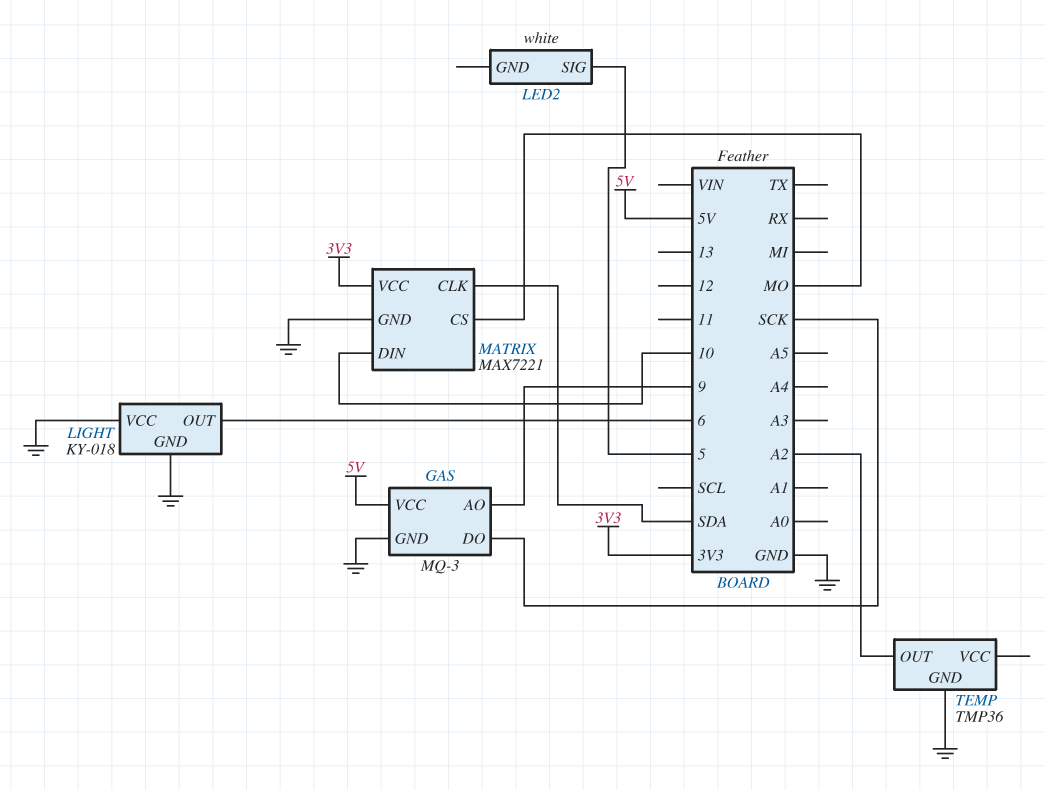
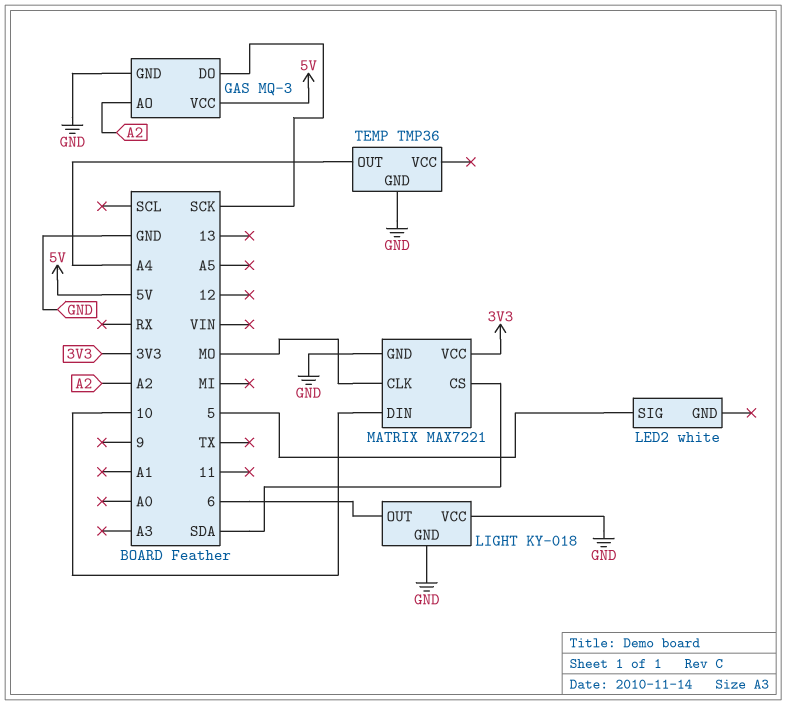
GAS pin AO: 9 -> A2
MATRIX pin CLK: SDA -> MO
MATRIX pin CS: MO -> SDA
TEMP pin OUT: A2 -> A4

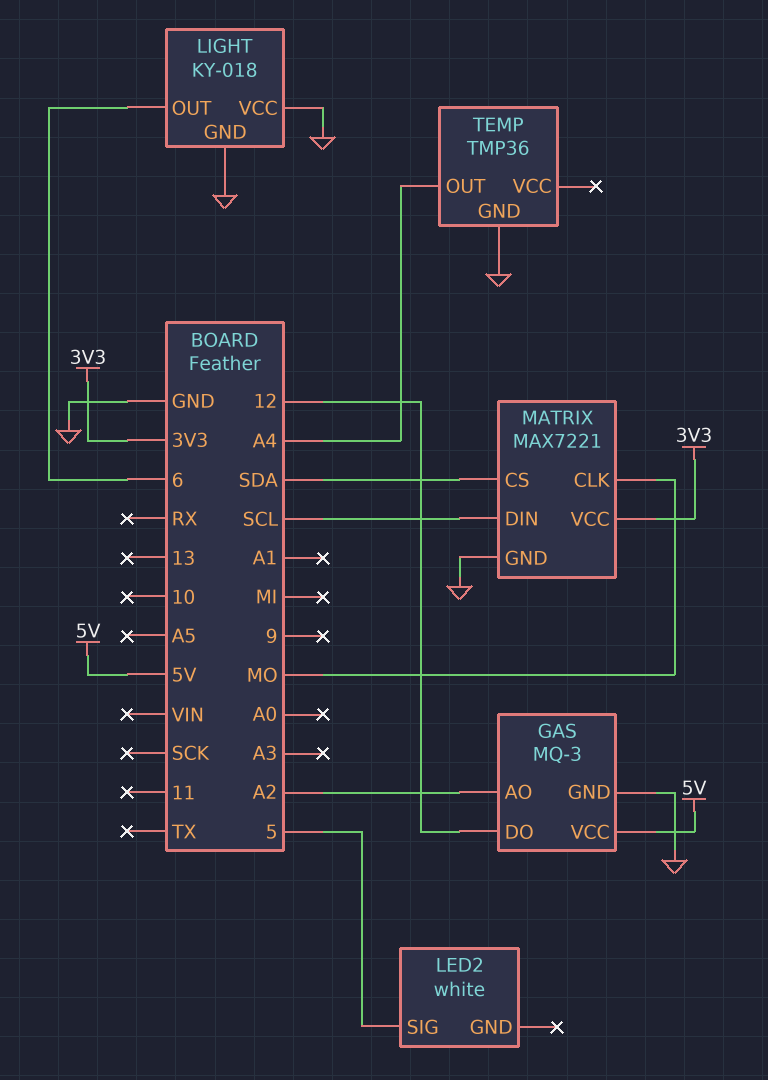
GAS pin DO: SCK -> 12
MATRIX pin DIN: 10 -> SCL

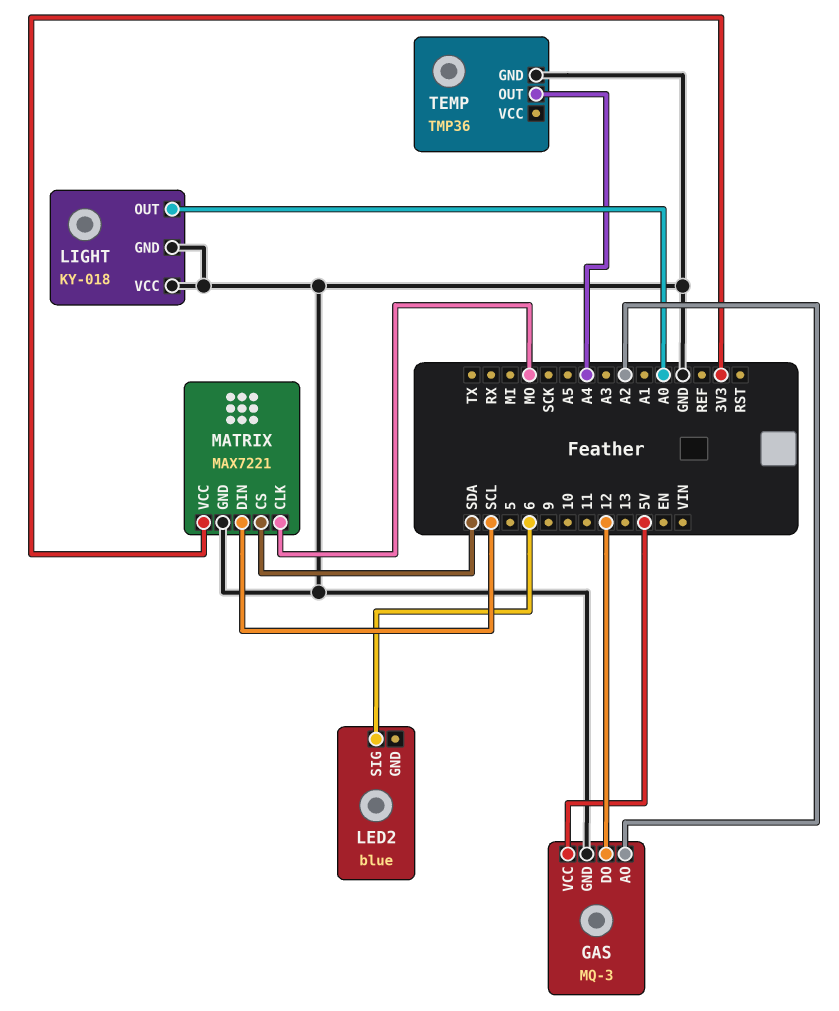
LED2: white -> blue
LED2 pin SIG: 5 -> 6
LIGHT pin OUT: 6 -> A0

